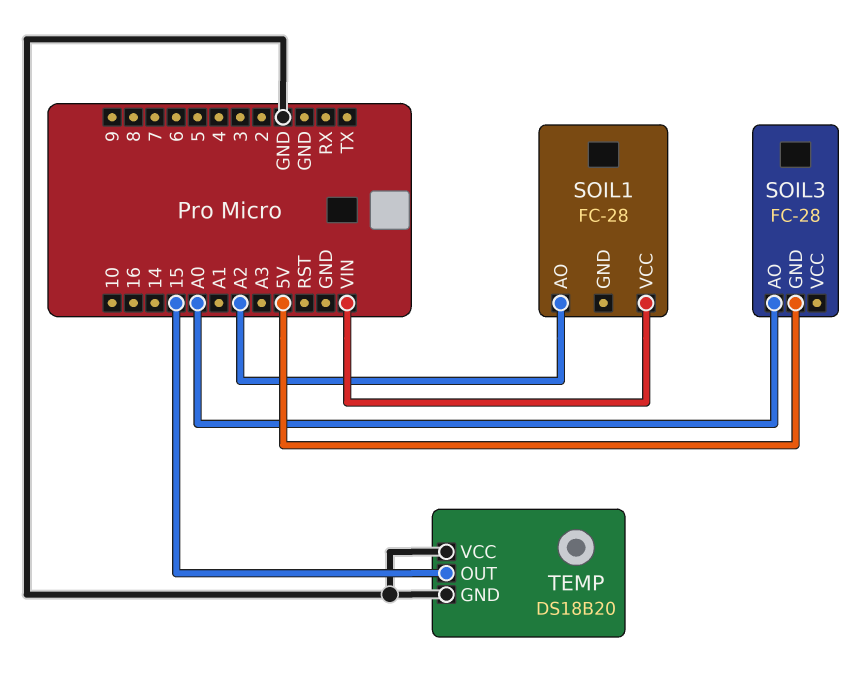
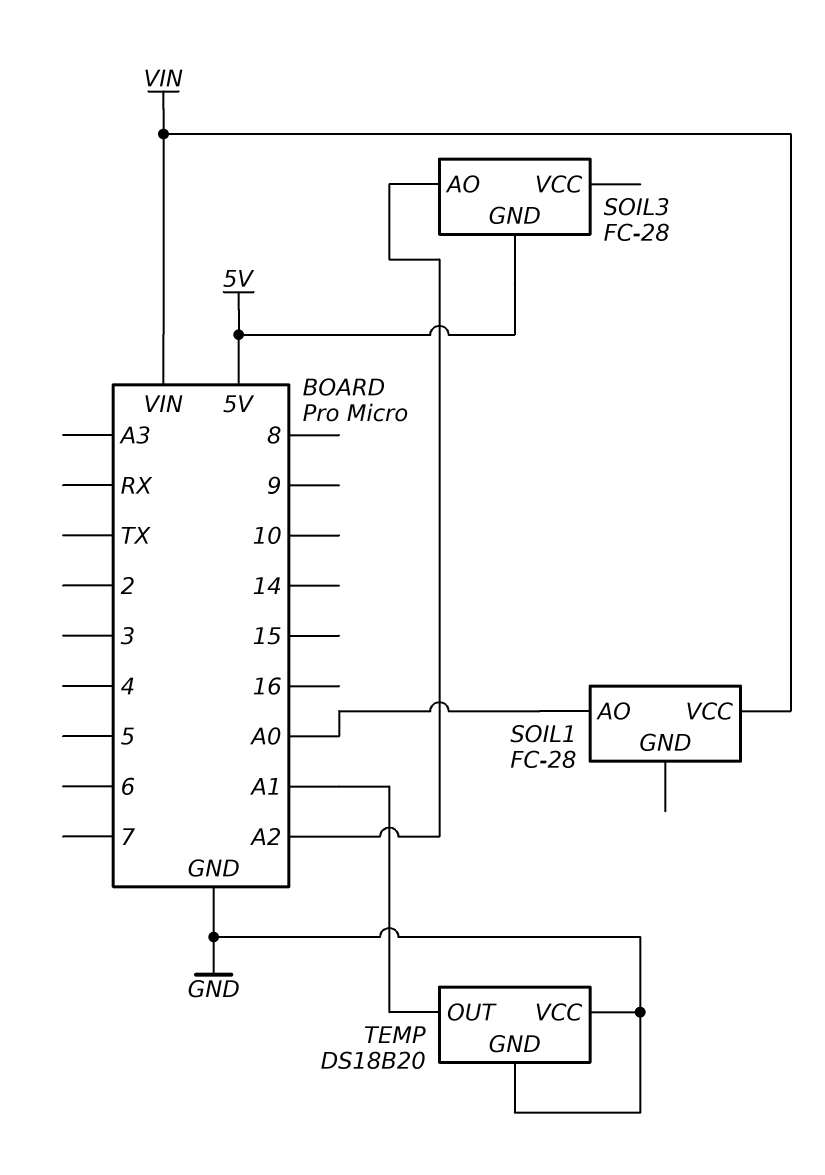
SOIL1 pin AO: A2 -> A0
SOIL3 pin AO: A0 -> A2
TEMP pin OUT: 15 -> A1

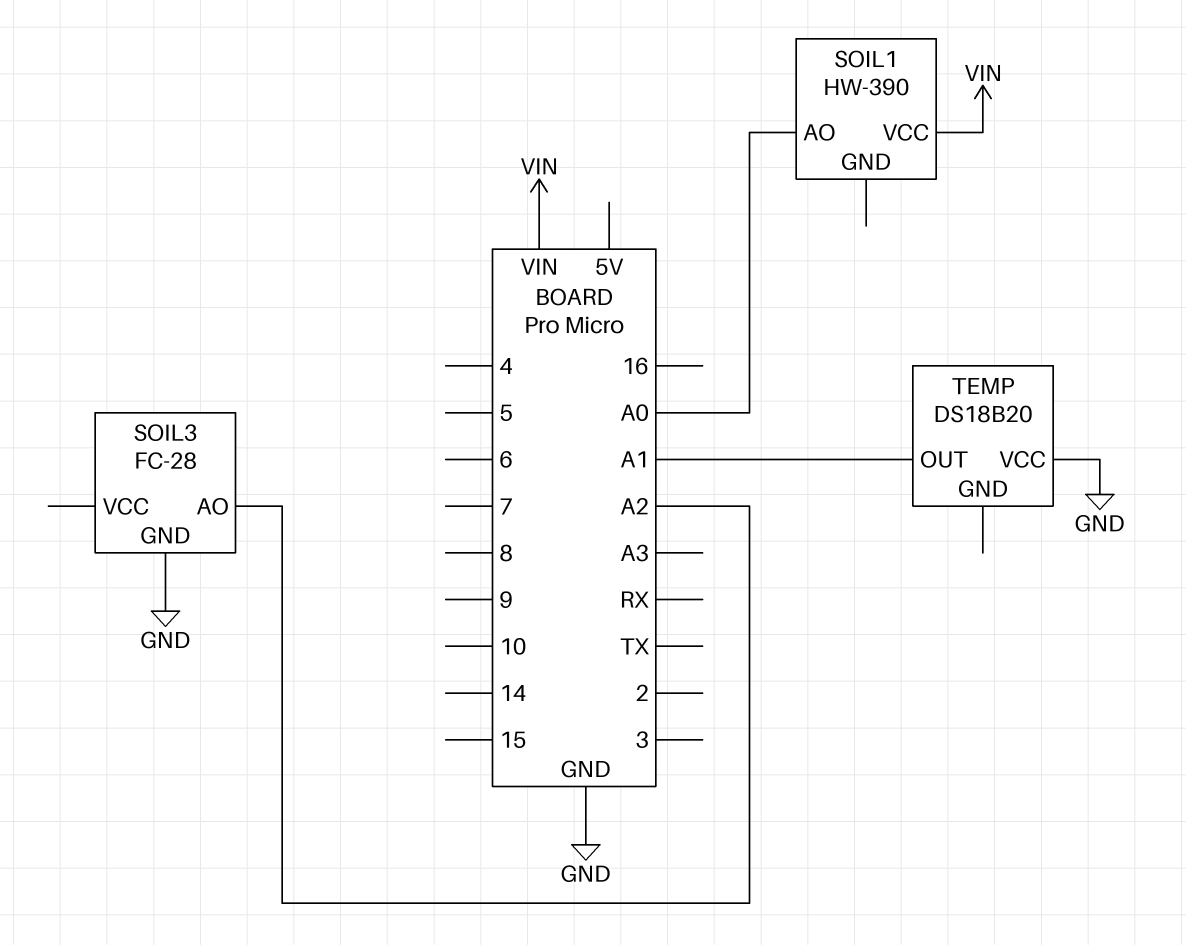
SOIL1: FC-28 -> HW-390
SOIL3 pin GND: 5V -> GND
TEMP pin GND: GND -> none

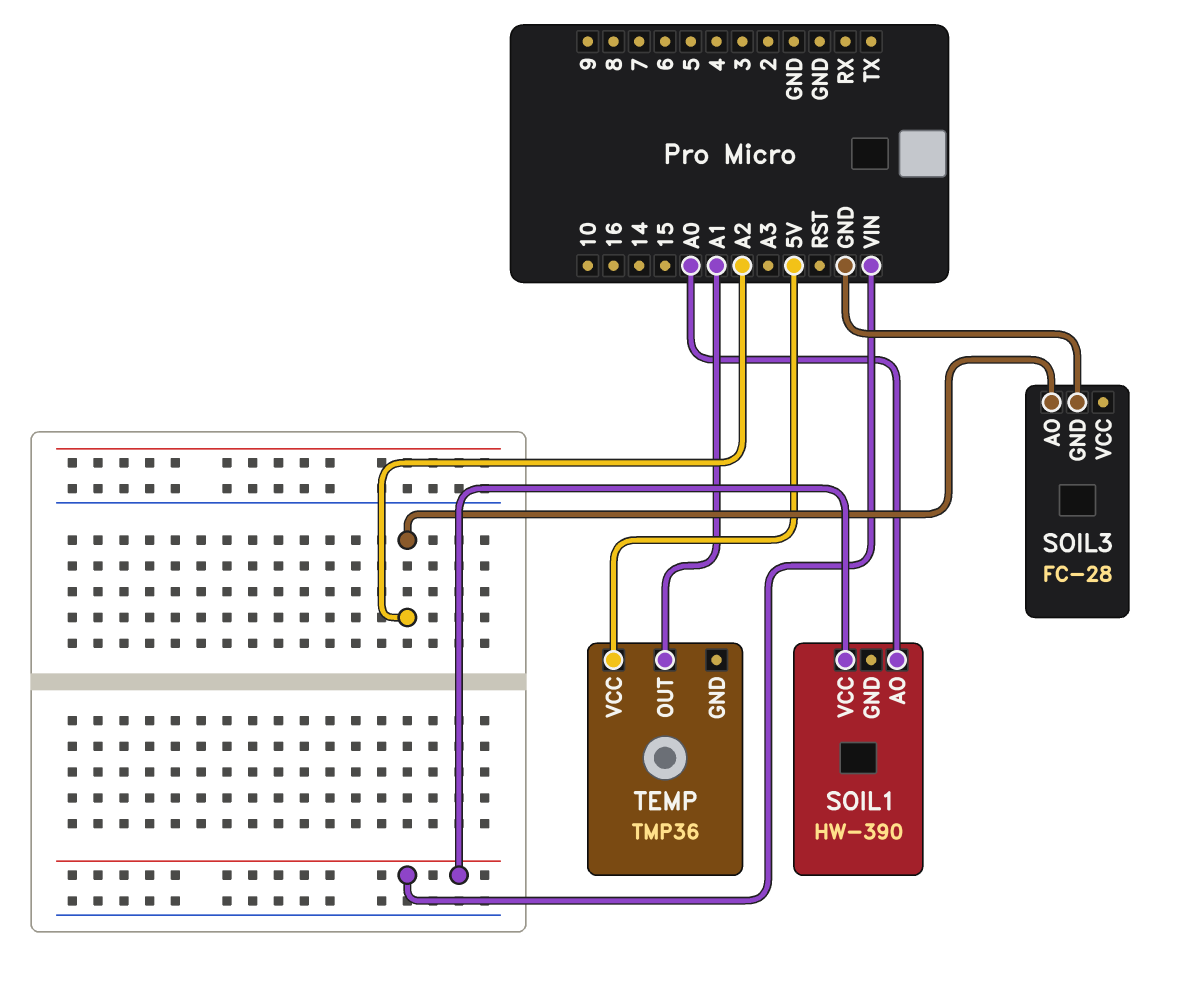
TEMP: DS18B20 -> TMP36
TEMP pin VCC: GND -> 5V

